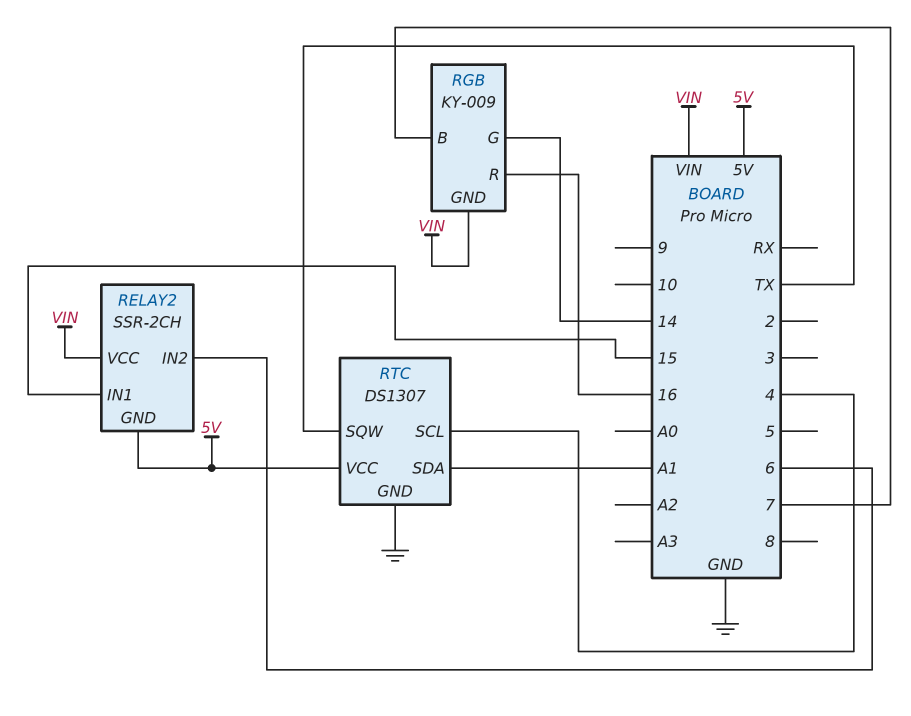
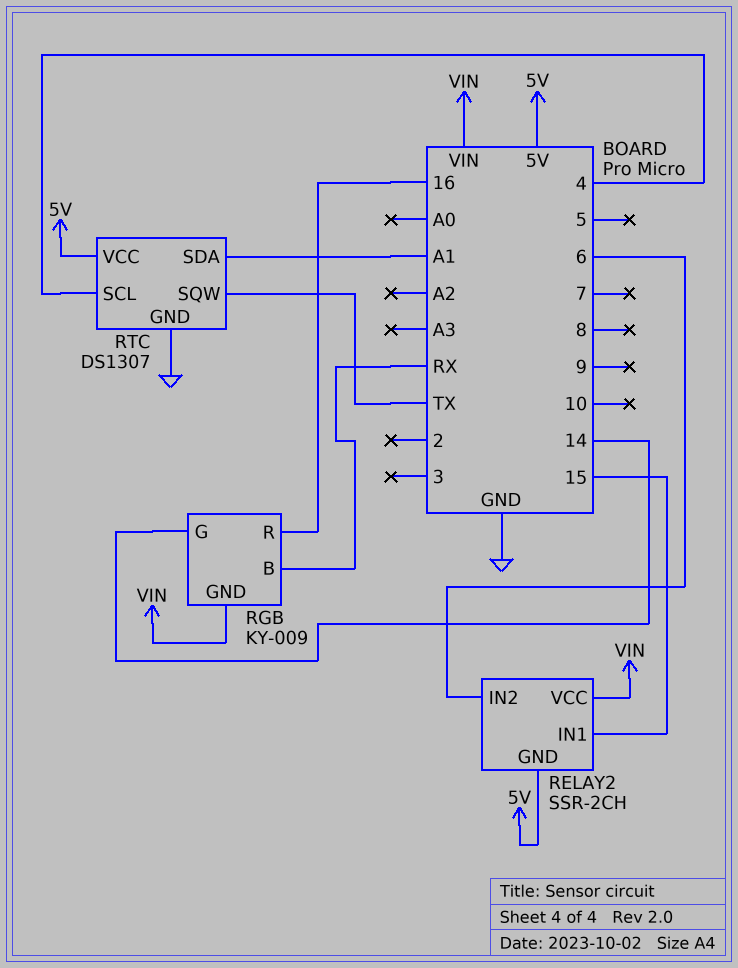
RGB pin B: 7 -> RX

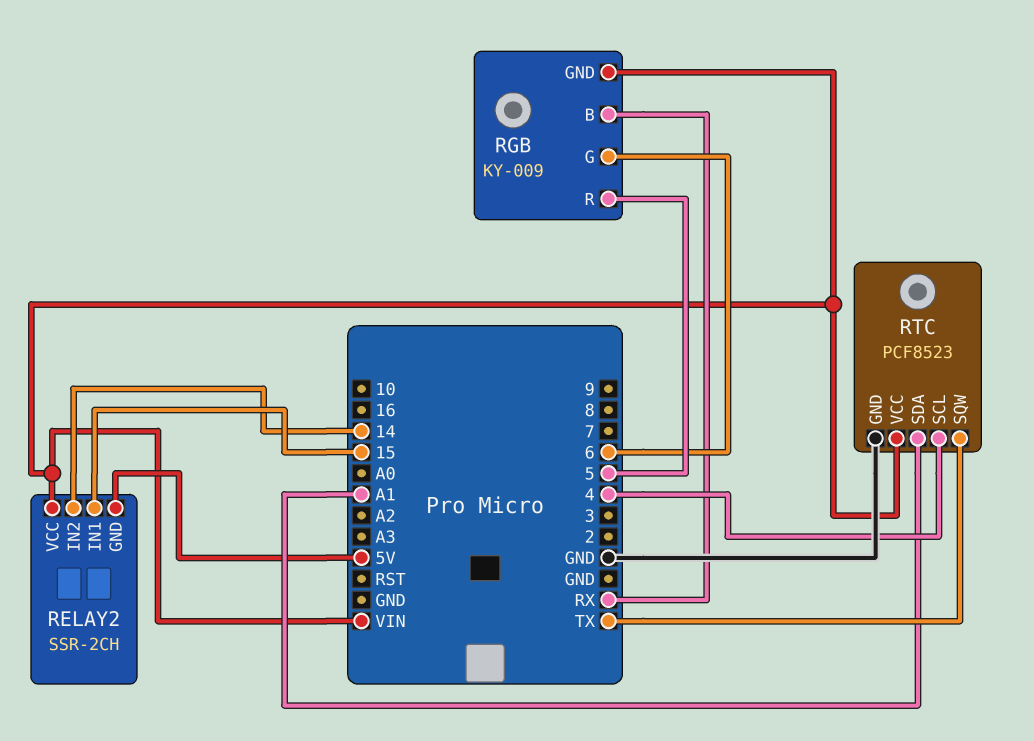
RELAY2 pin IN2: 6 -> 14
RGB pin G: 14 -> 6
RGB pin R: 16 -> 5
RTC: DS1307 -> PCF8523
RTC pin VCC: 5V -> VIN

